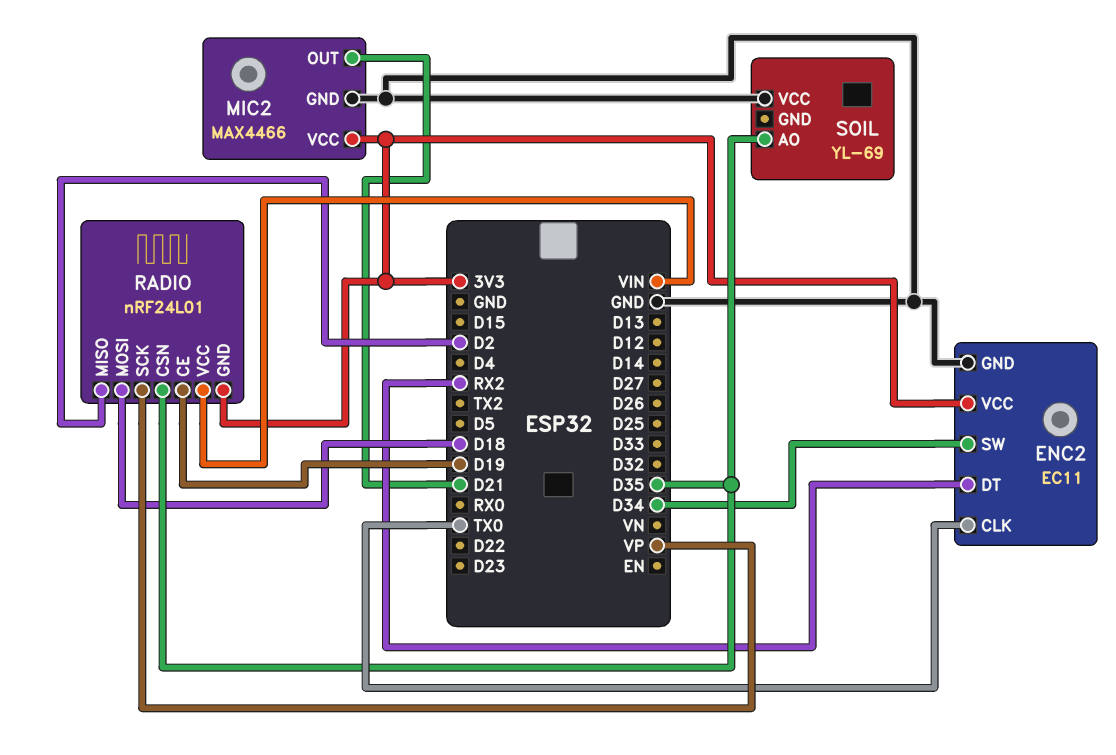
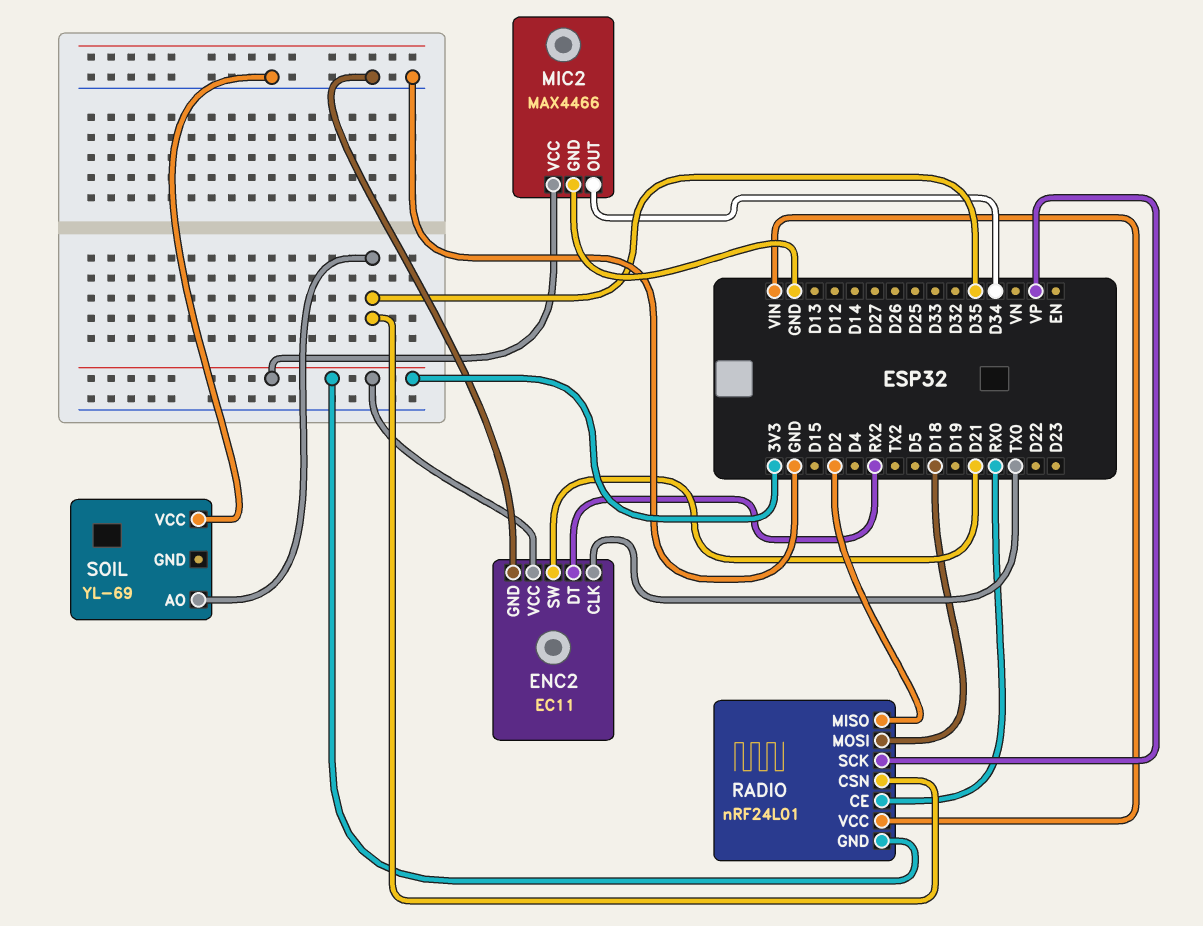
ENC2 pin SW: D34 -> D21
MIC2 pin OUT: D21 -> D34
RADIO pin CE: D19 -> RX0

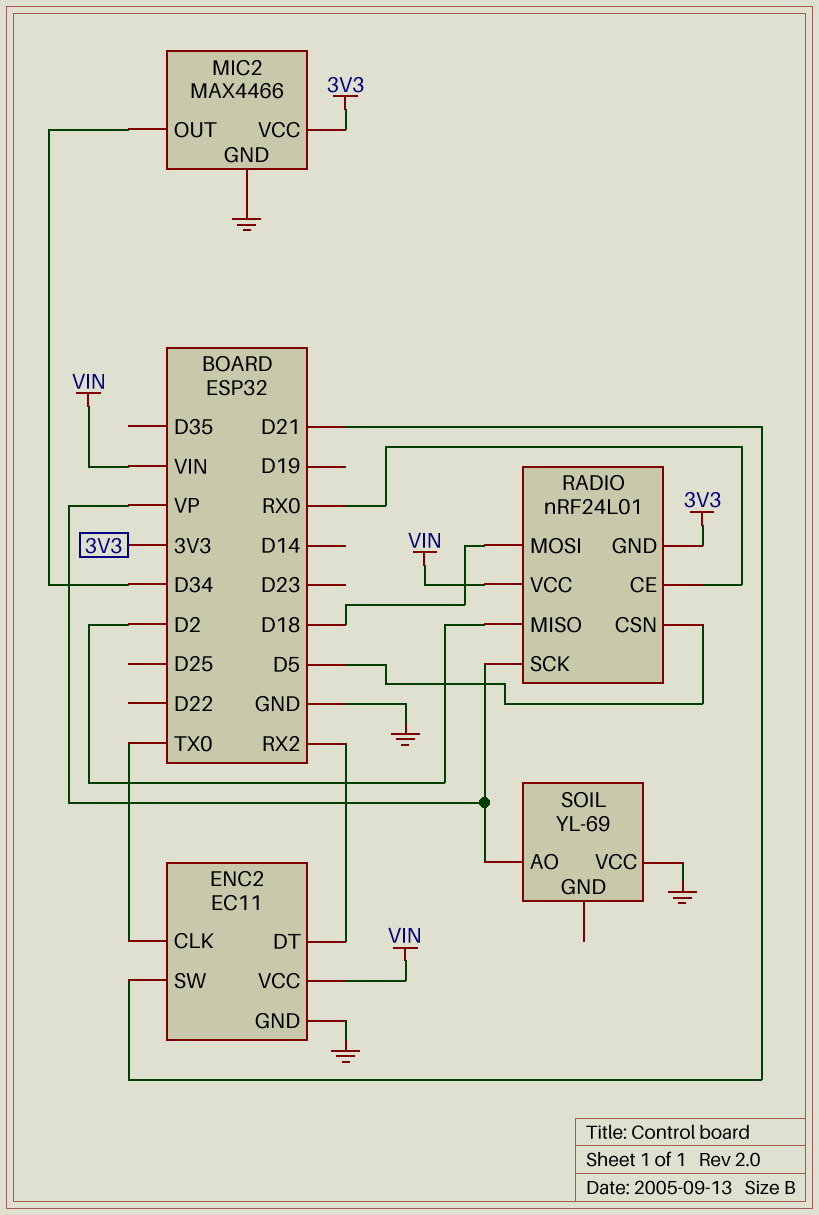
ENC2 pin VCC: 3V3 -> VIN
RADIO pin CSN: D35 -> D5
SOIL pin AO: D35 -> VP

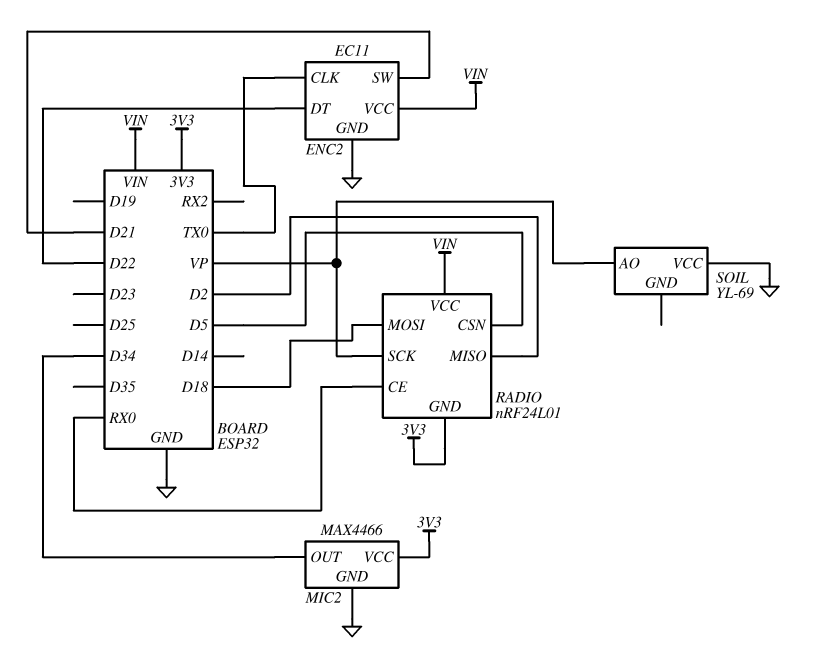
ENC2 pin DT: RX2 -> D22

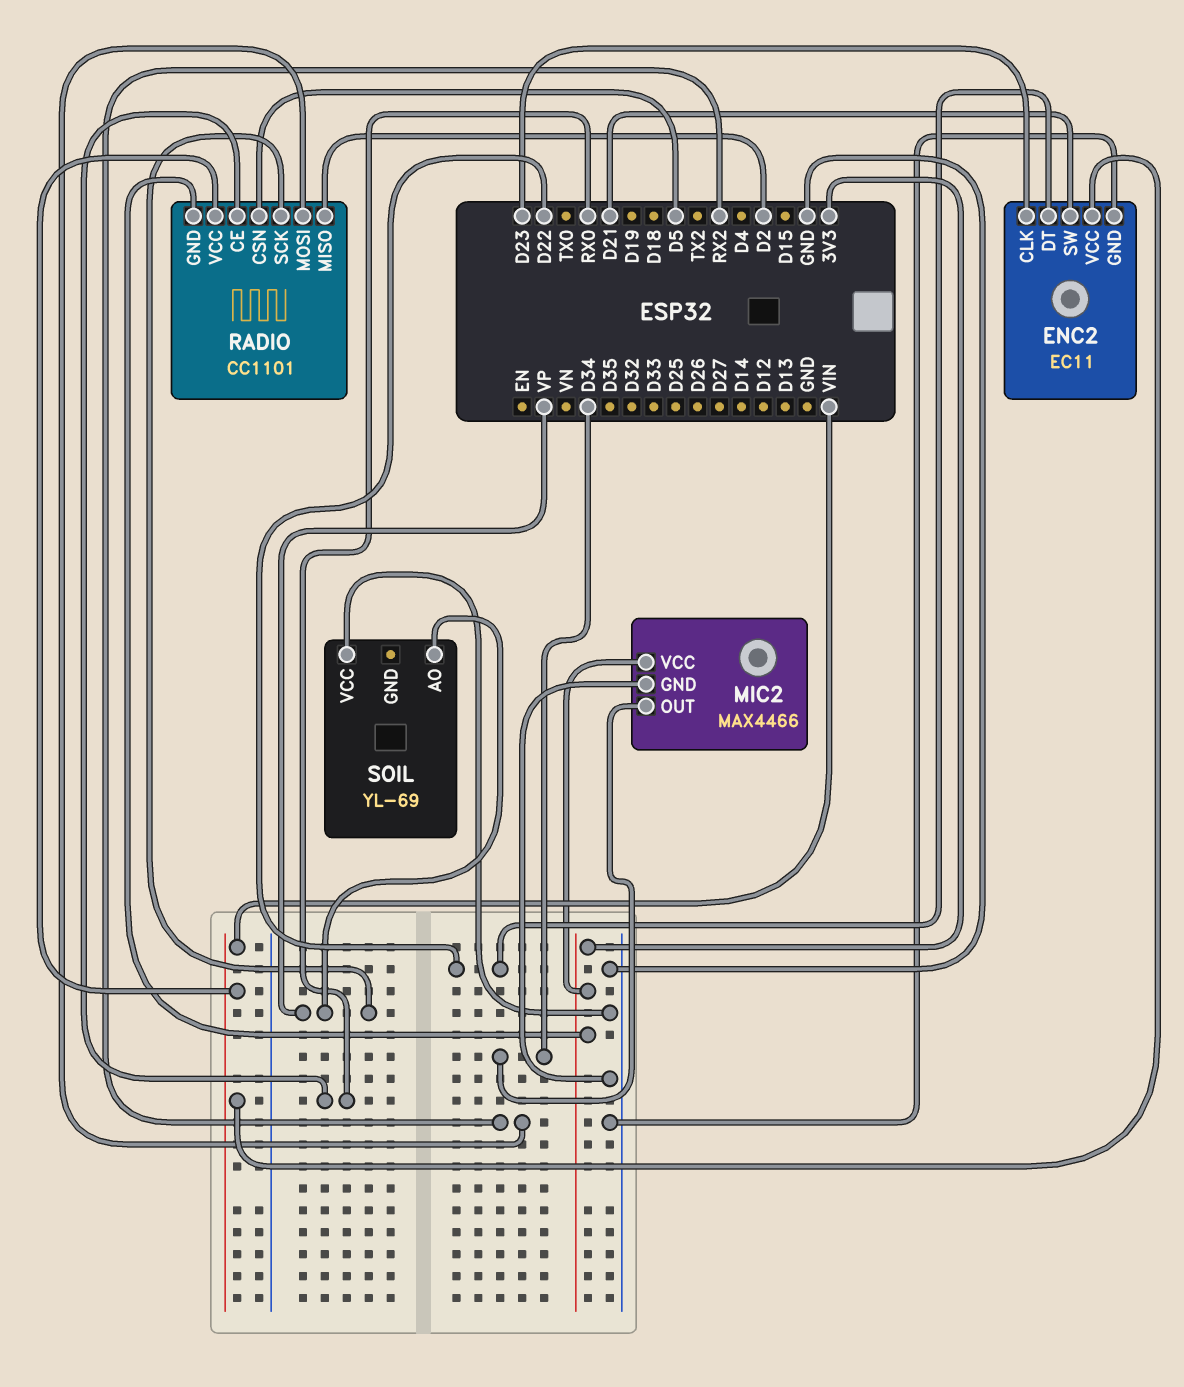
ENC2 pin CLK: TX0 -> D23
RADIO: nRF24L01 -> CC1101
RADIO pin MOSI: D18 -> RX2

